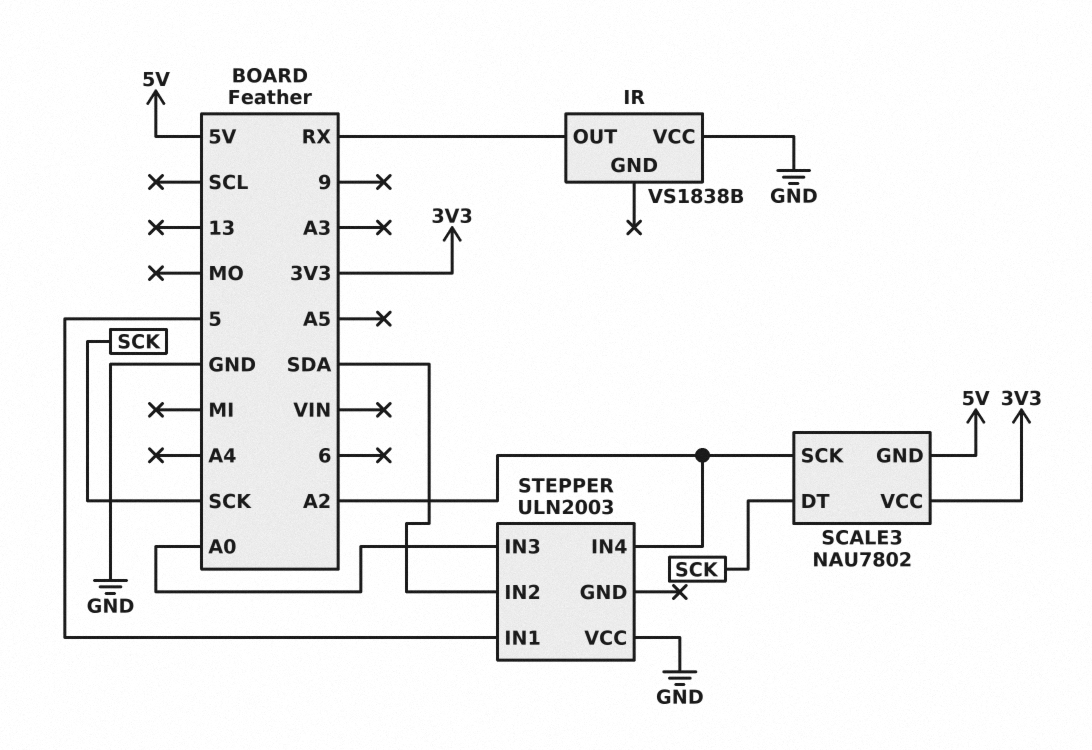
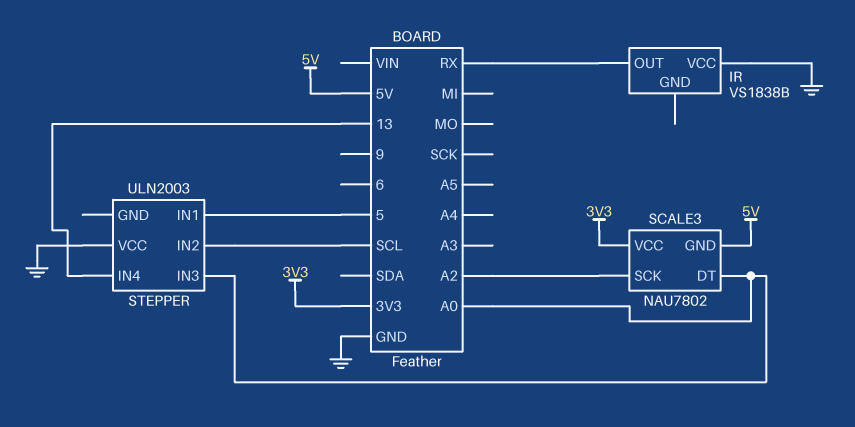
SCALE3 pin DT: SCK -> A0
STEPPER pin IN2: SDA -> SCL
STEPPER pin IN4: A2 -> 13

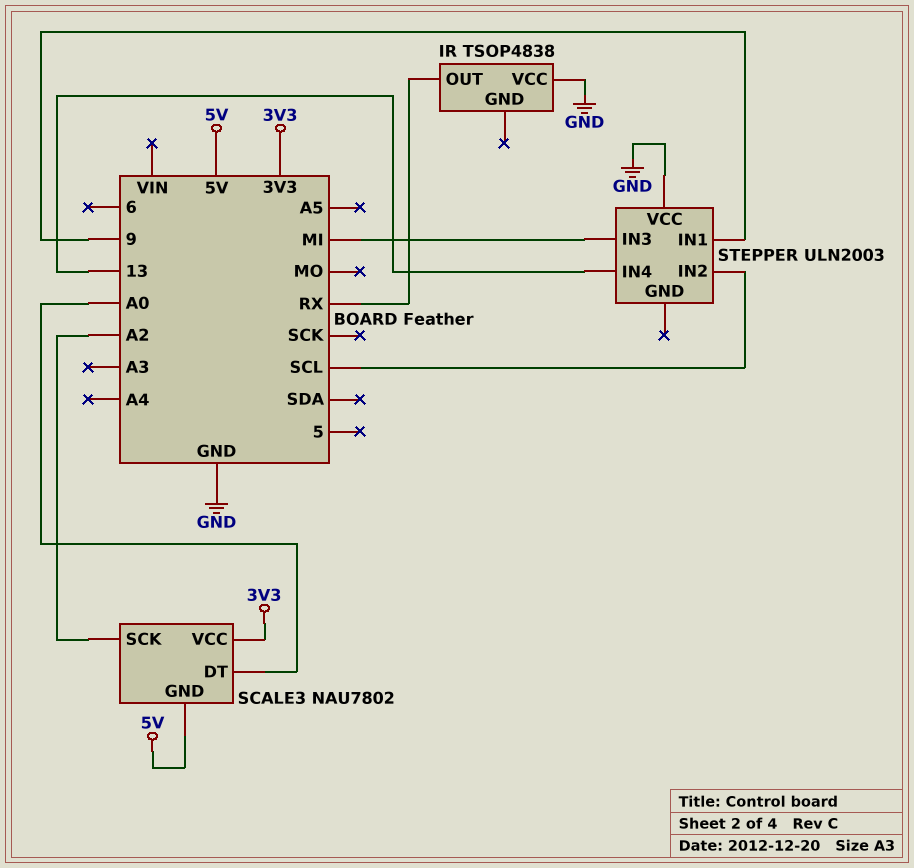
IR: VS1838B -> TSOP4838
STEPPER pin IN1: 5 -> 9
STEPPER pin IN3: A0 -> MI

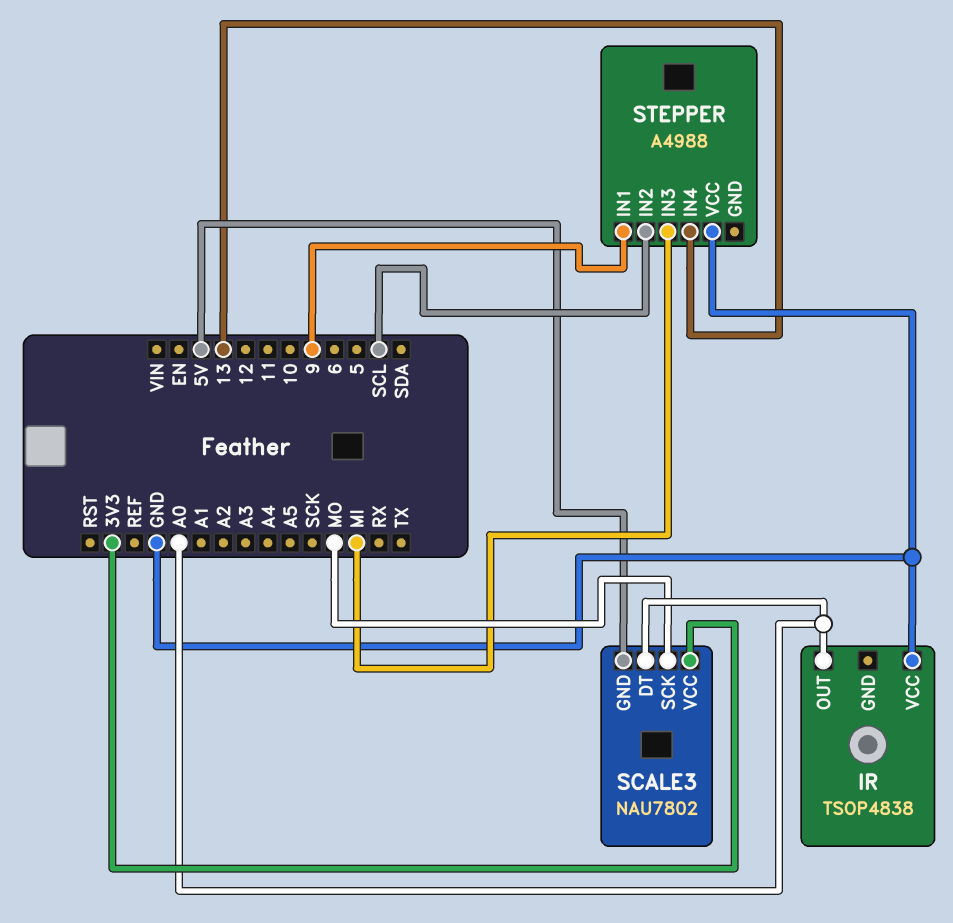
IR pin OUT: RX -> A0
SCALE3 pin SCK: A2 -> MO
STEPPER: ULN2003 -> A4988

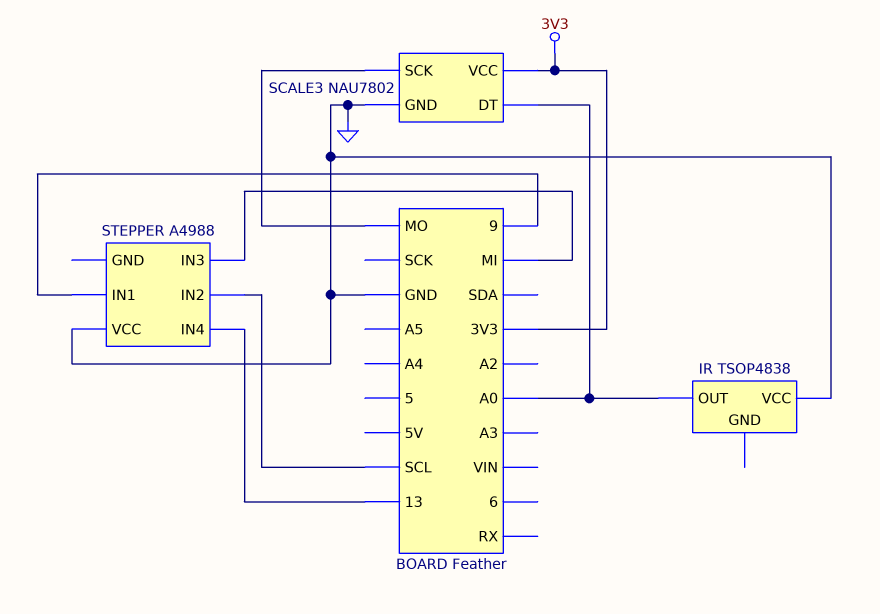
SCALE3 pin GND: 5V -> GND

